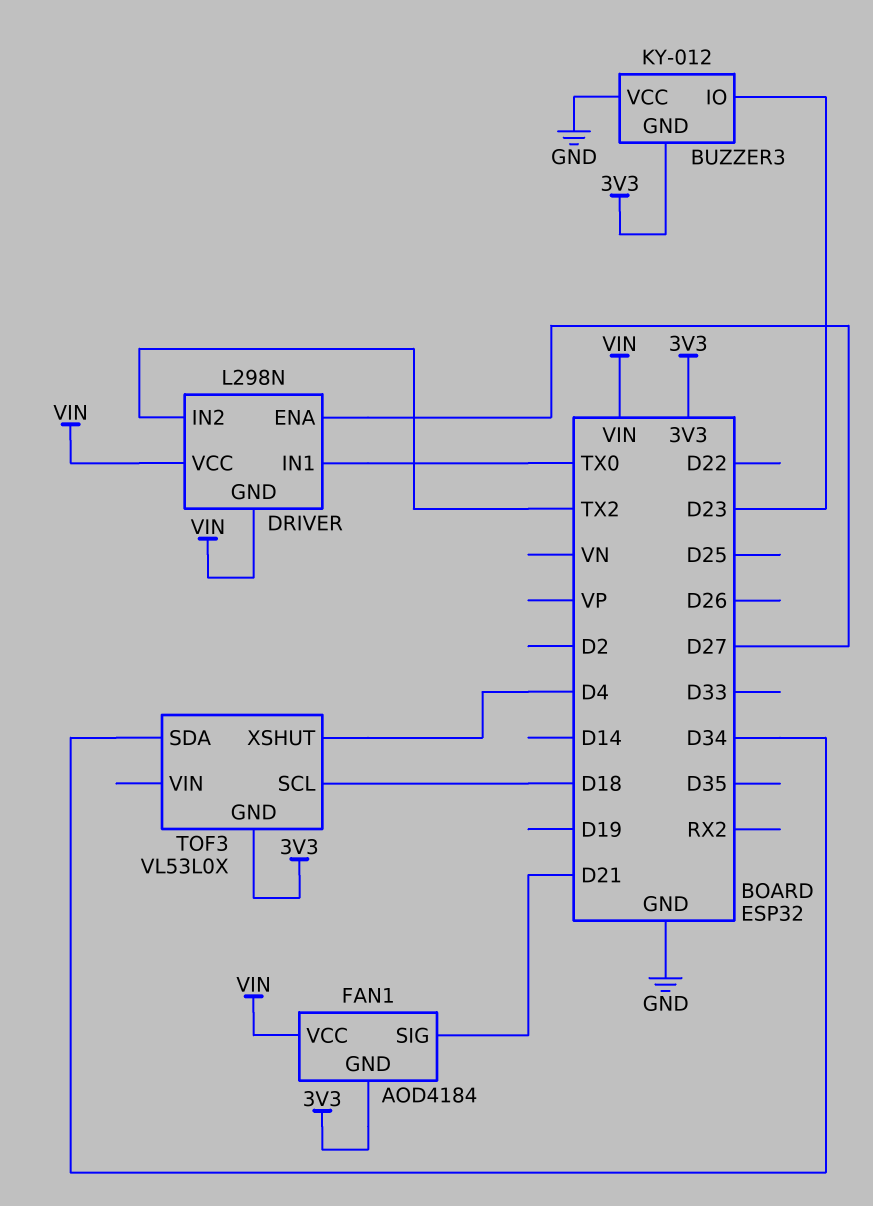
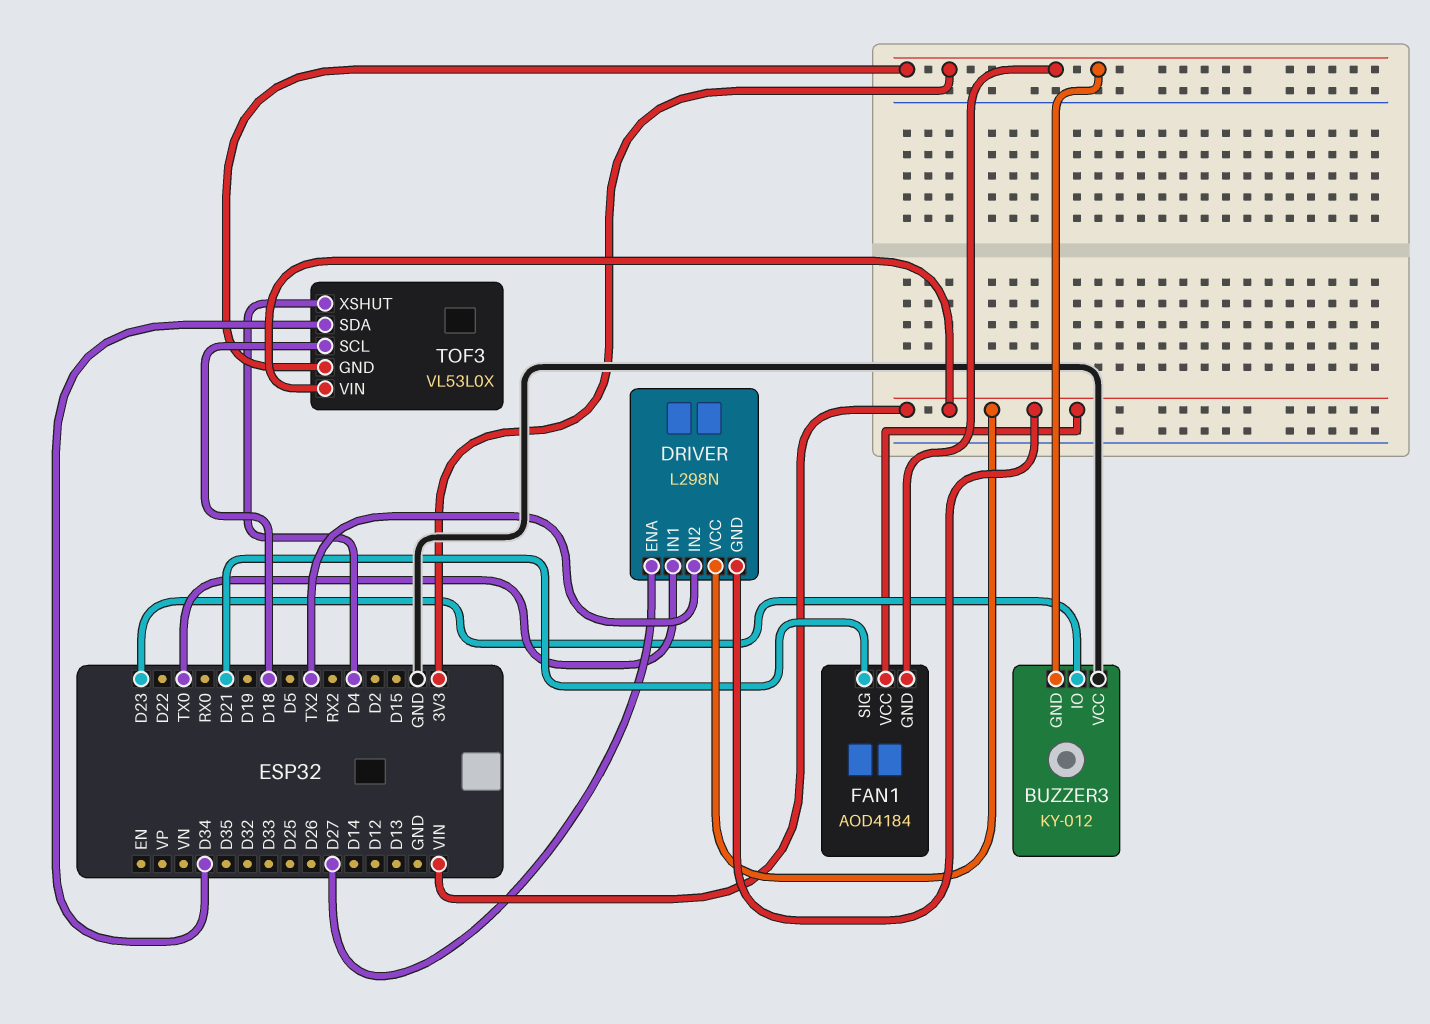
TOF3 pin VIN: none -> VIN

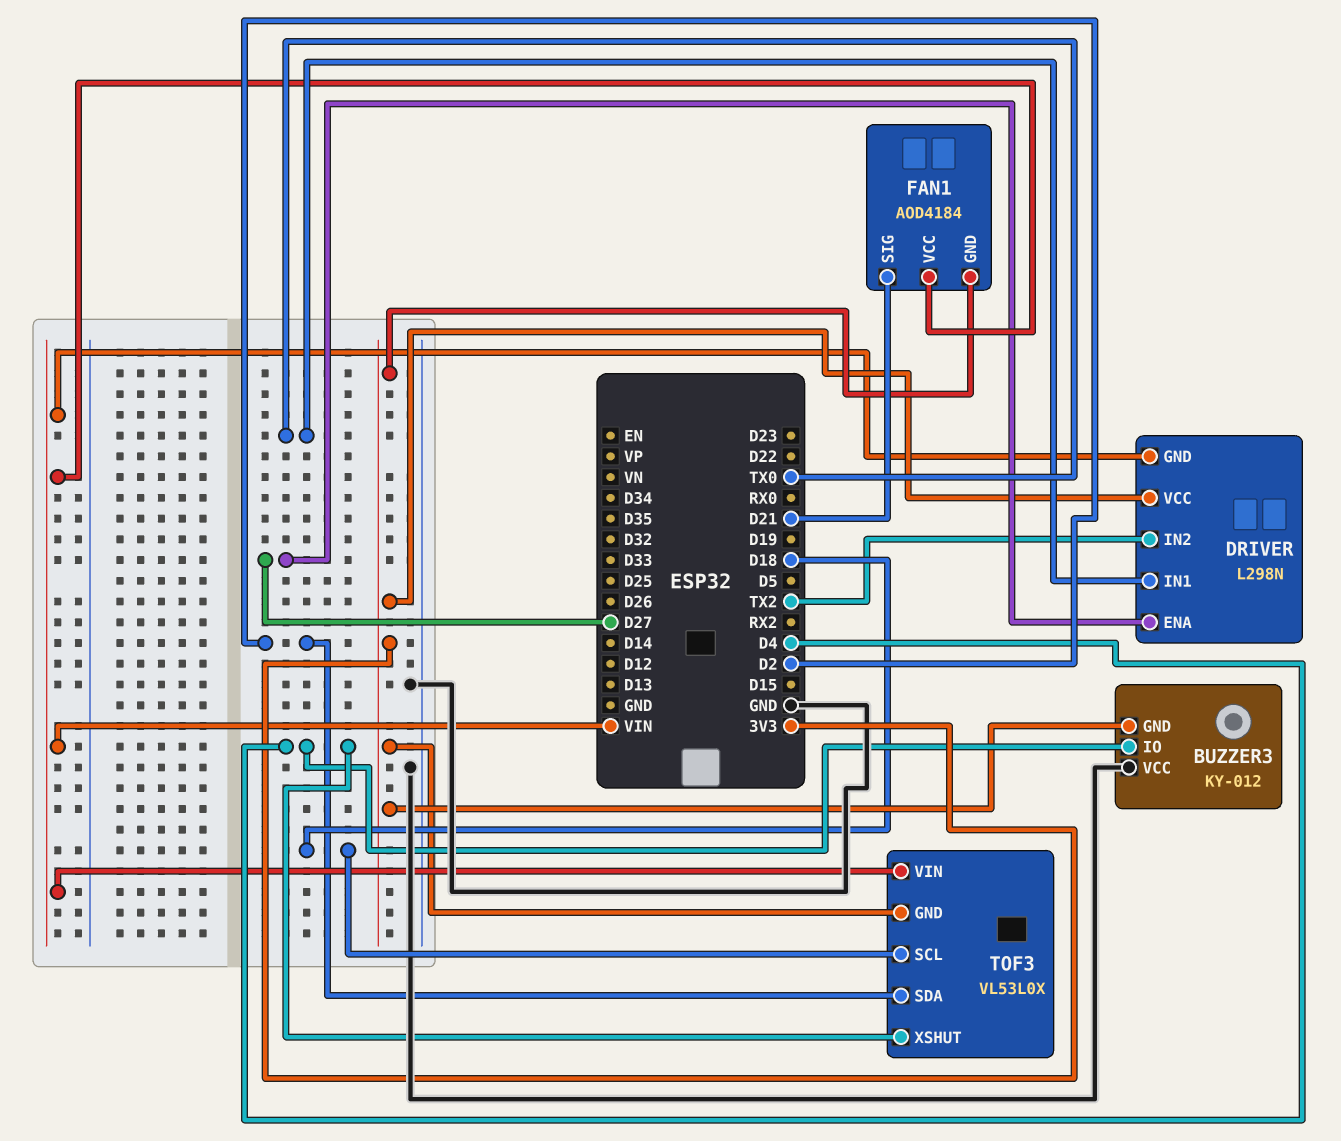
BUZZER3 pin IO: D23 -> D4
DRIVER pin VCC: VIN -> 3V3
TOF3 pin SDA: D34 -> D2

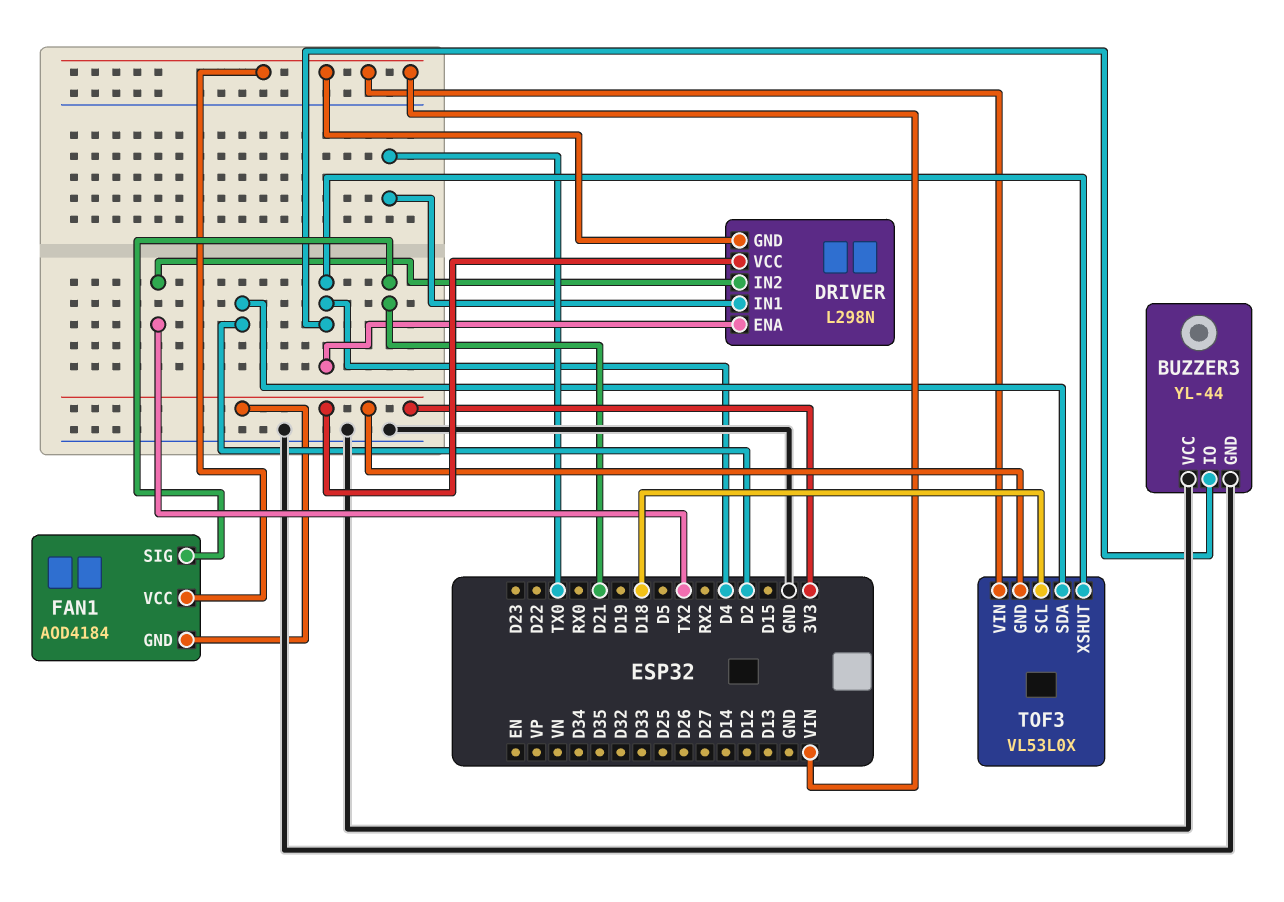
BUZZER3: KY-012 -> YL-44
BUZZER3 pin GND: 3V3 -> GND
DRIVER pin ENA: D27 -> D4

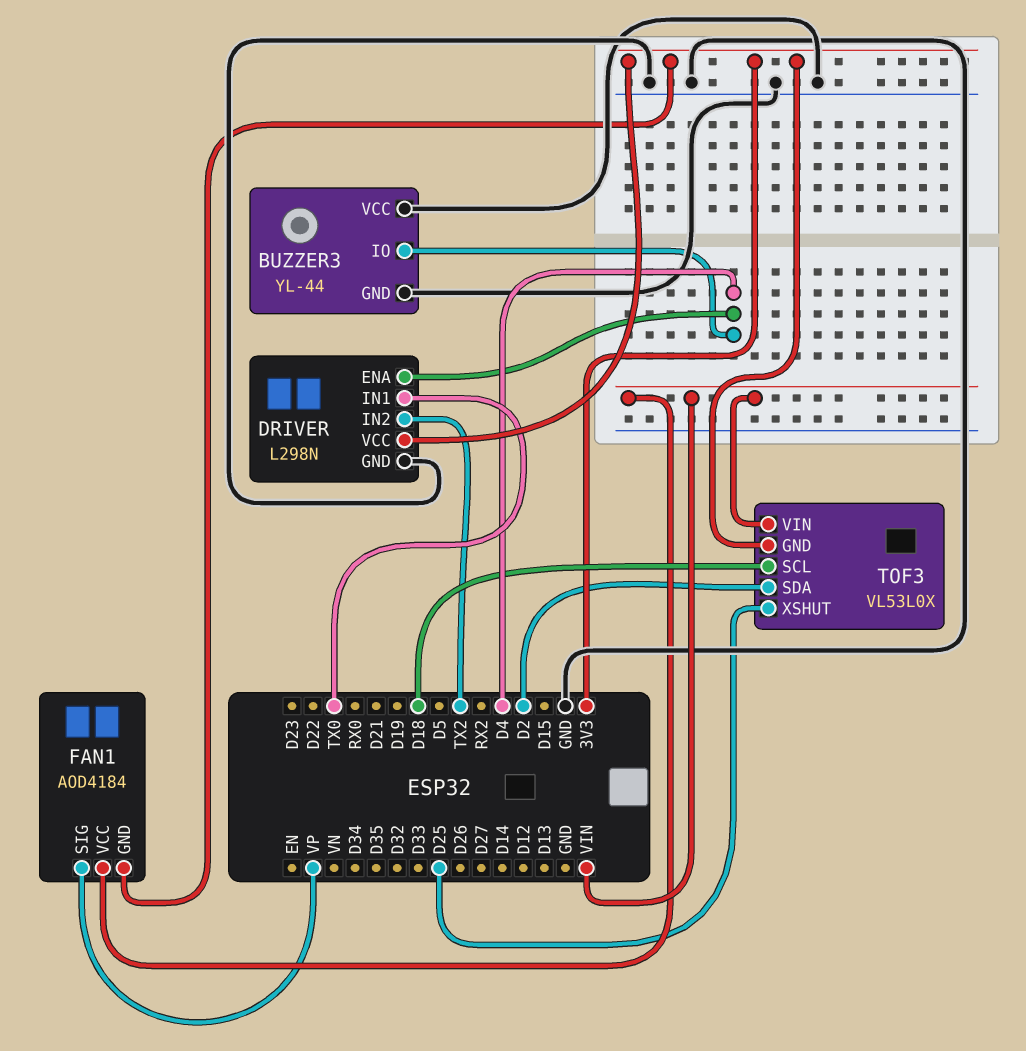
DRIVER pin GND: VIN -> GND
FAN1 pin SIG: D21 -> VP
TOF3 pin XSHUT: D4 -> D25

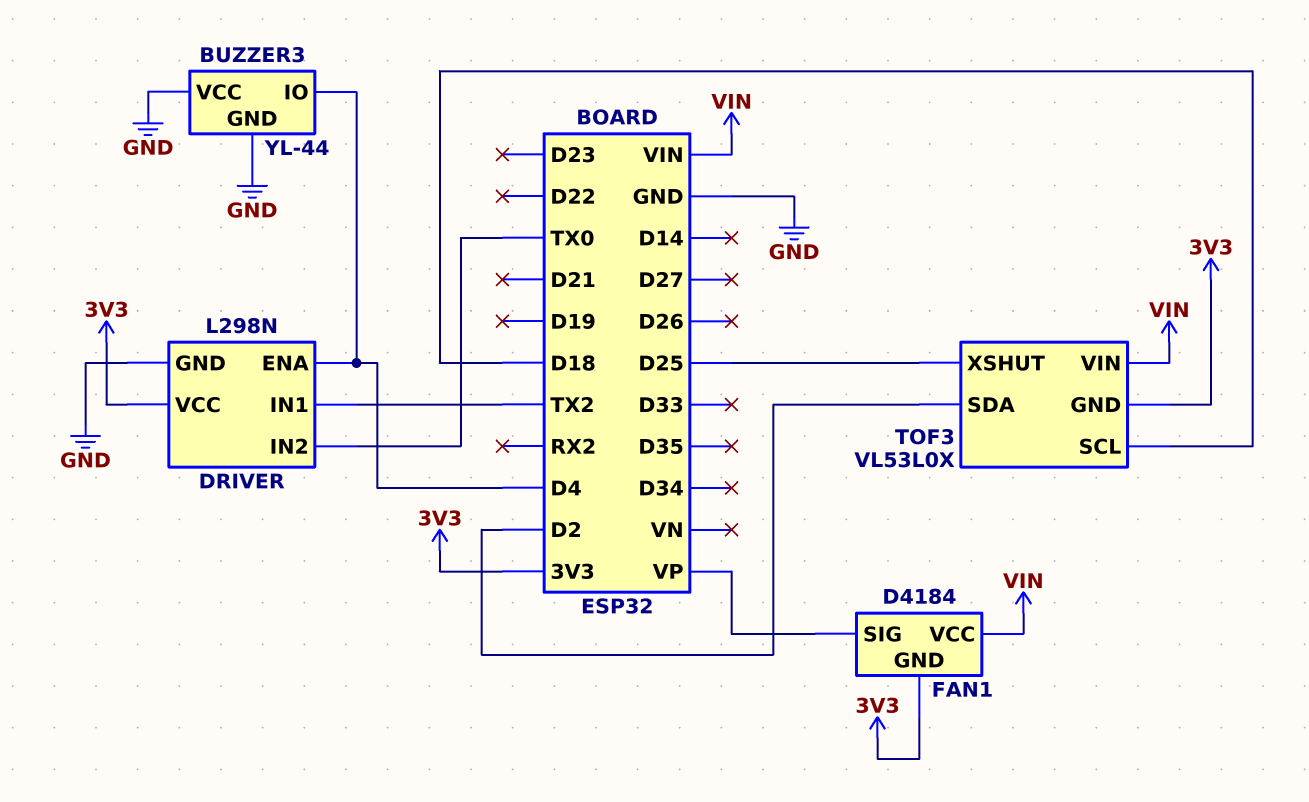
DRIVER pin IN1: TX0 -> TX2
DRIVER pin IN2: TX2 -> TX0
FAN1: AOD4184 -> D4184

